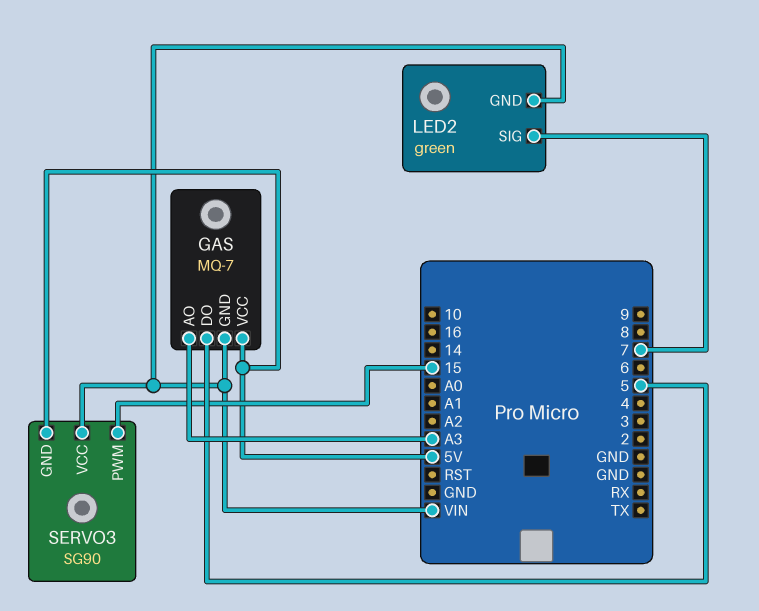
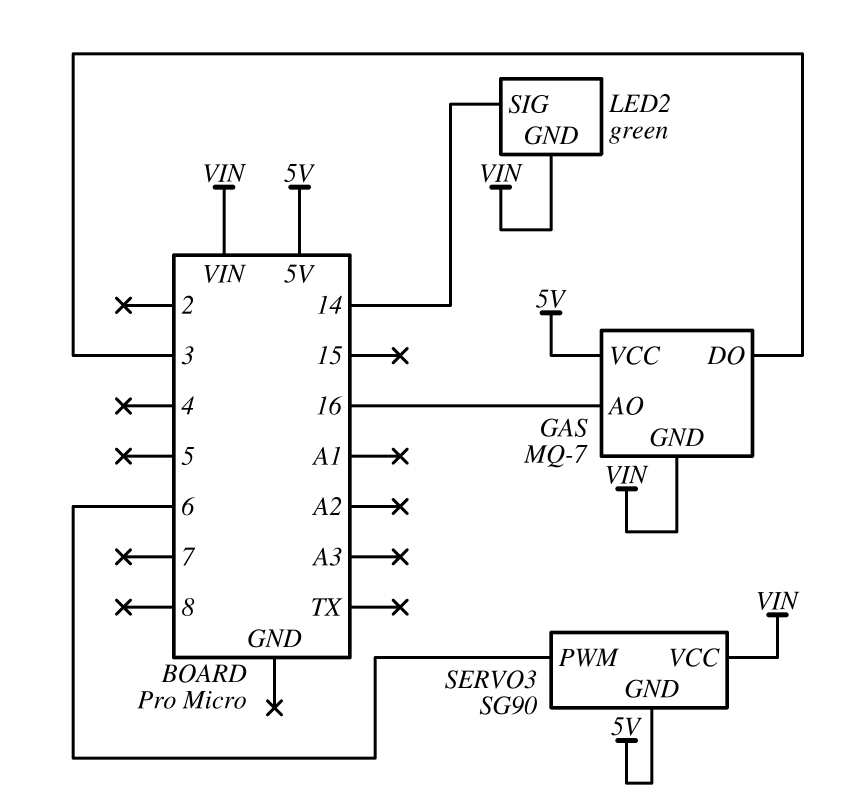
GAS pin AO: A3 -> 16
GAS pin DO: 5 -> 3
LED2 pin SIG: 7 -> 14
SERVO3 pin PWM: 15 -> 6

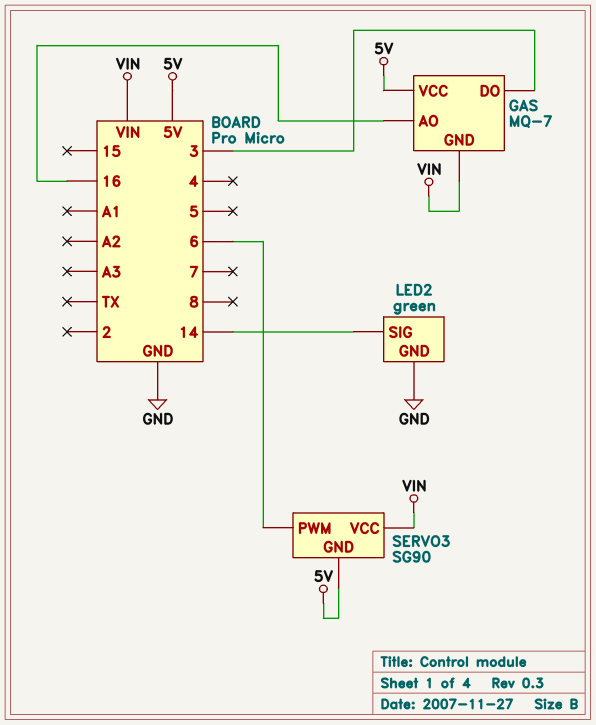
LED2 pin GND: VIN -> GND

